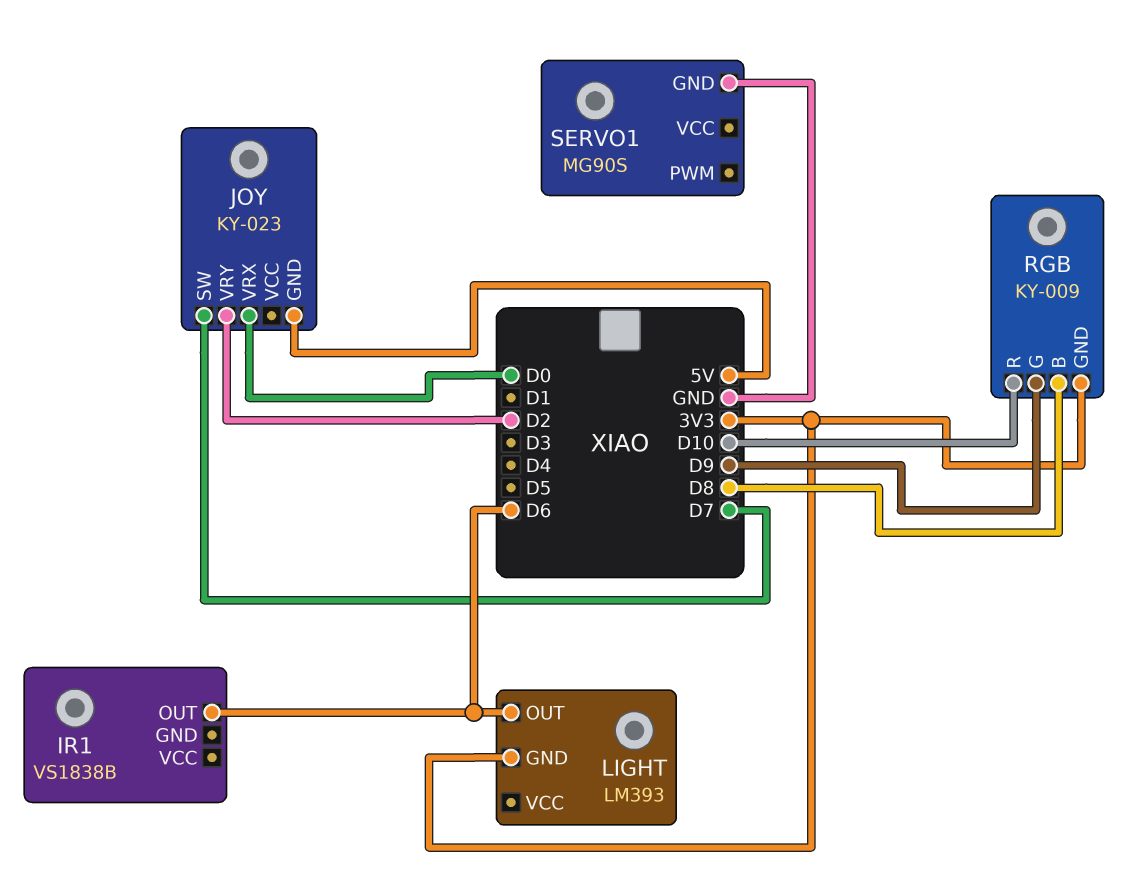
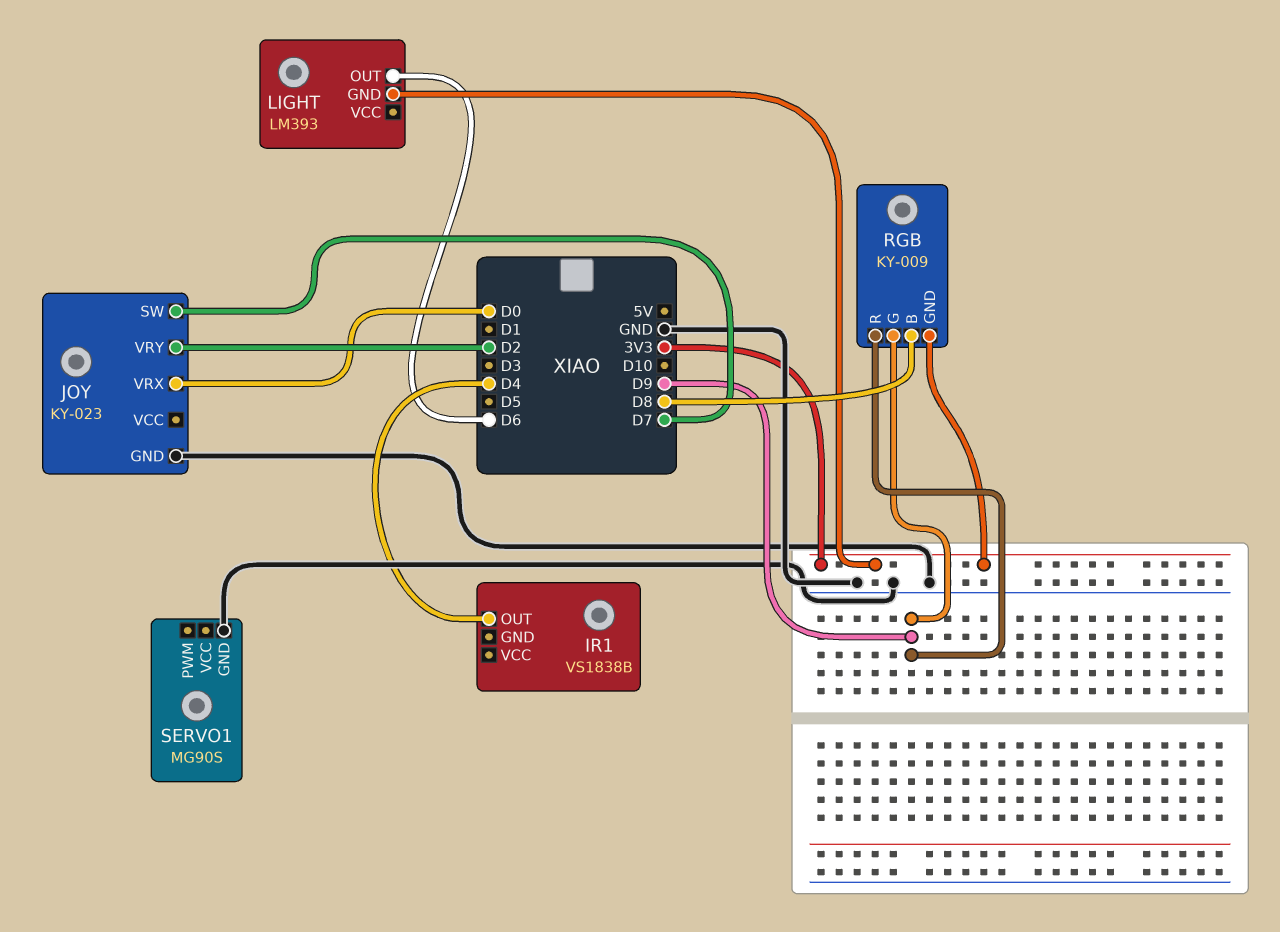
IR1 pin OUT: D6 -> D4
JOY pin GND: 5V -> GND
RGB pin R: D10 -> D9

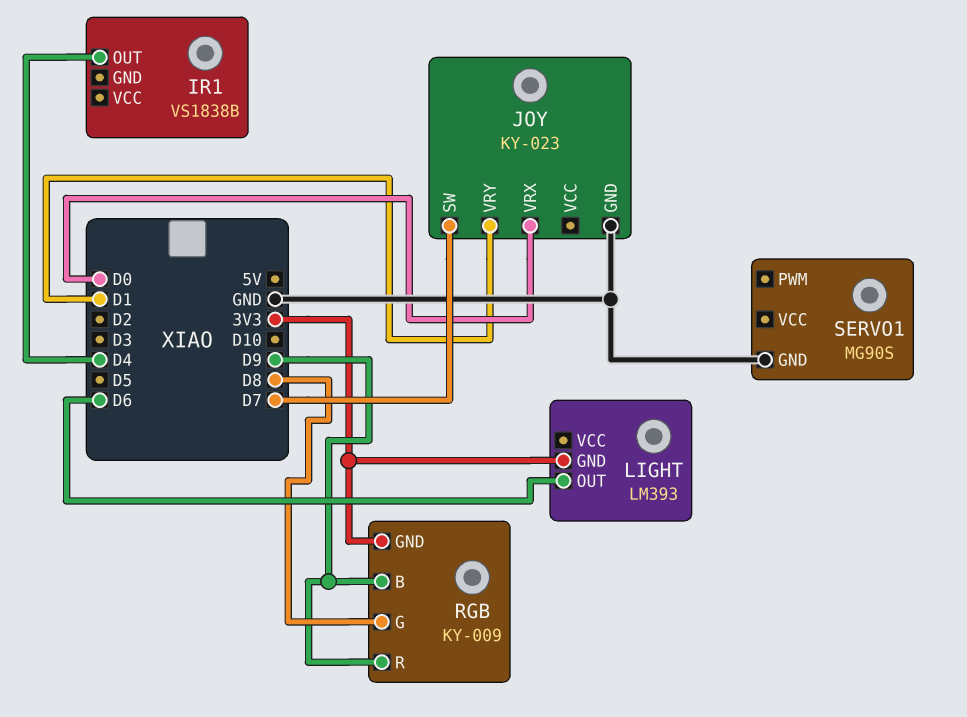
JOY pin VRY: D2 -> D1
RGB pin B: D8 -> D9
RGB pin G: D9 -> D8

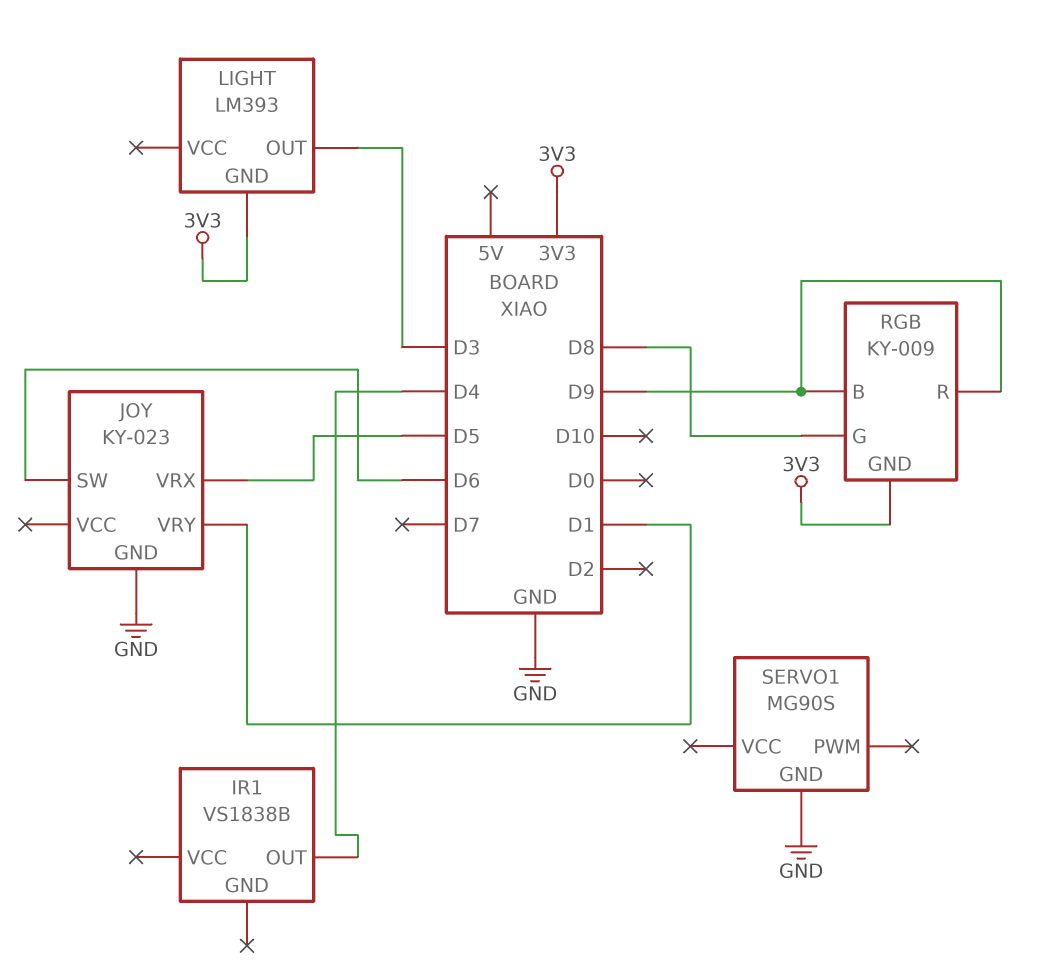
JOY pin SW: D7 -> D6
JOY pin VRX: D0 -> D5
LIGHT pin OUT: D6 -> D3

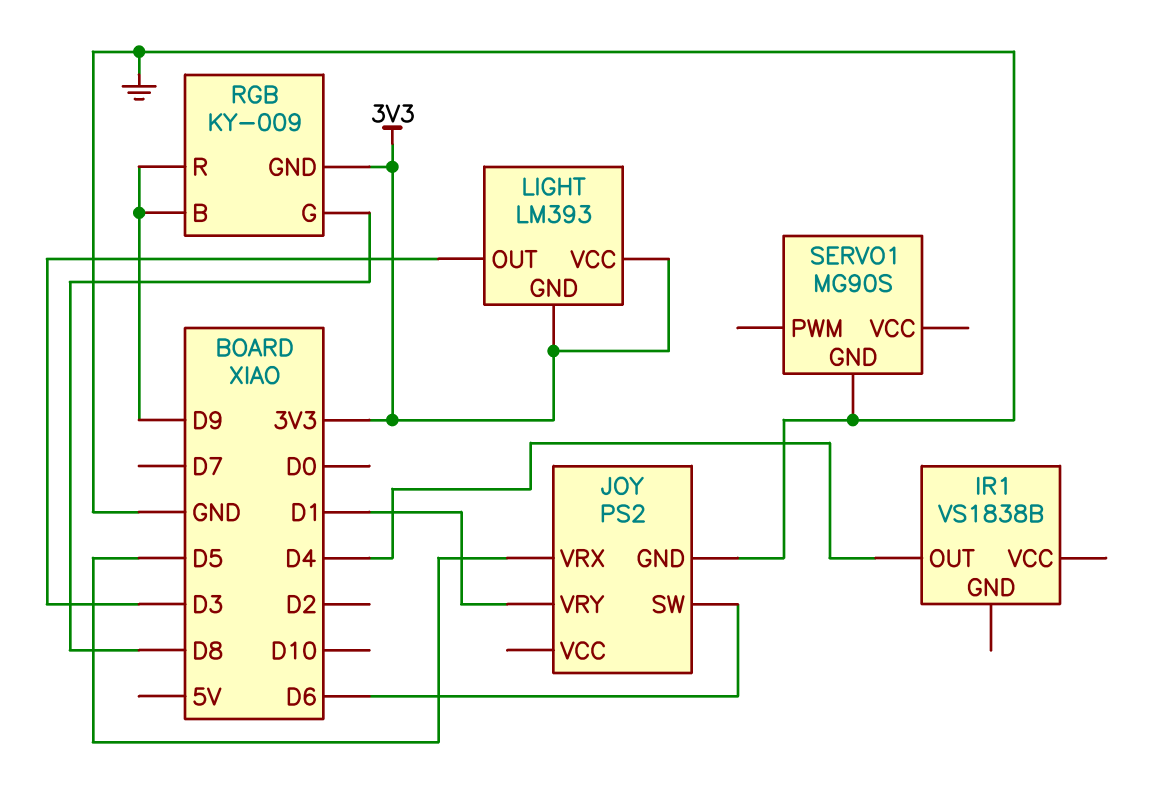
JOY: KY-023 -> PS2
LIGHT pin VCC: none -> 3V3

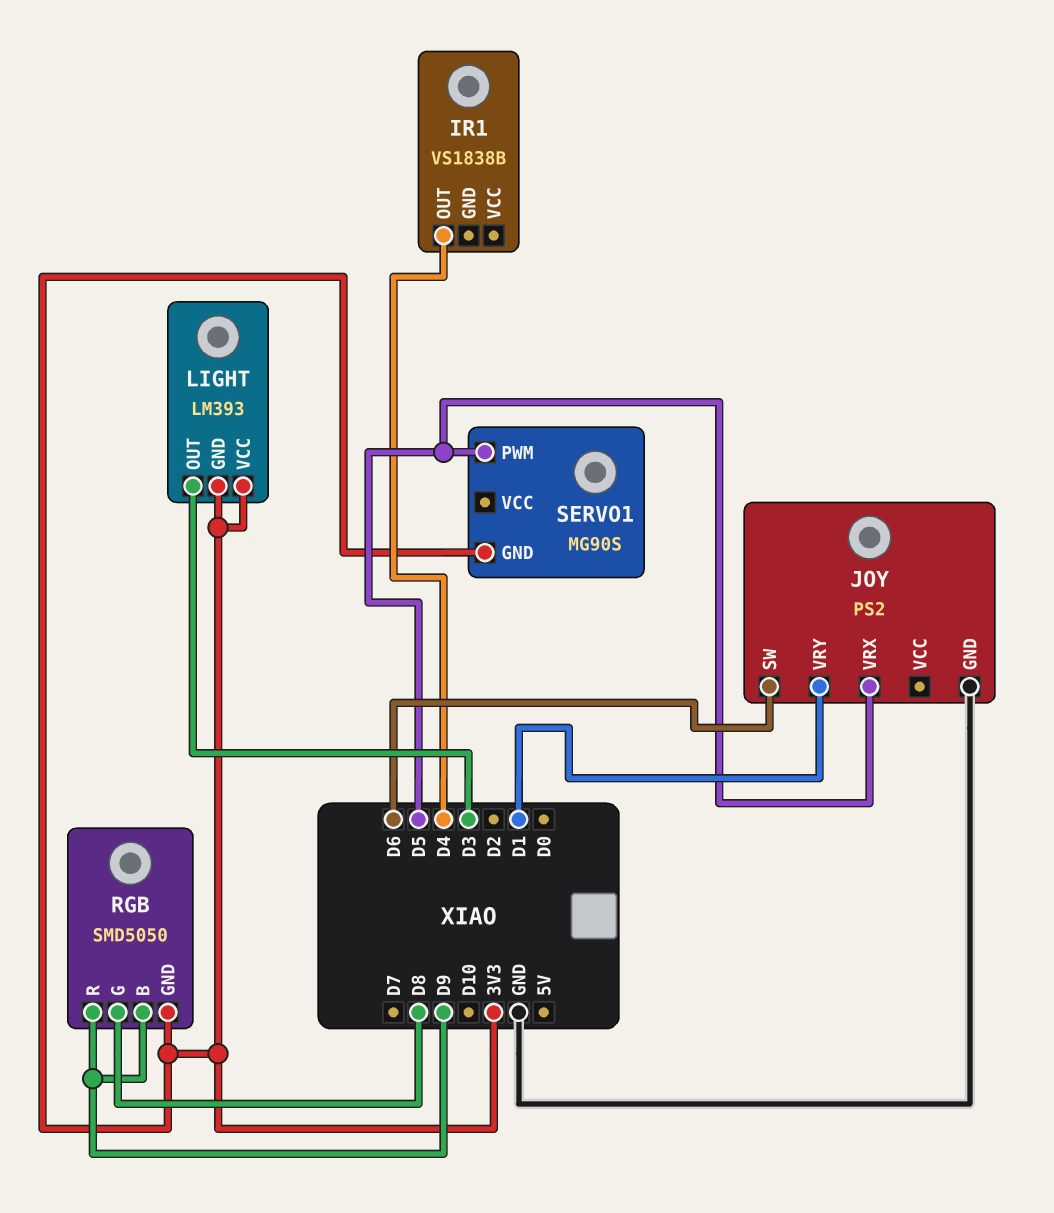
RGB: KY-009 -> SMD5050
SERVO1 pin GND: GND -> 3V3
SERVO1 pin PWM: none -> D5

